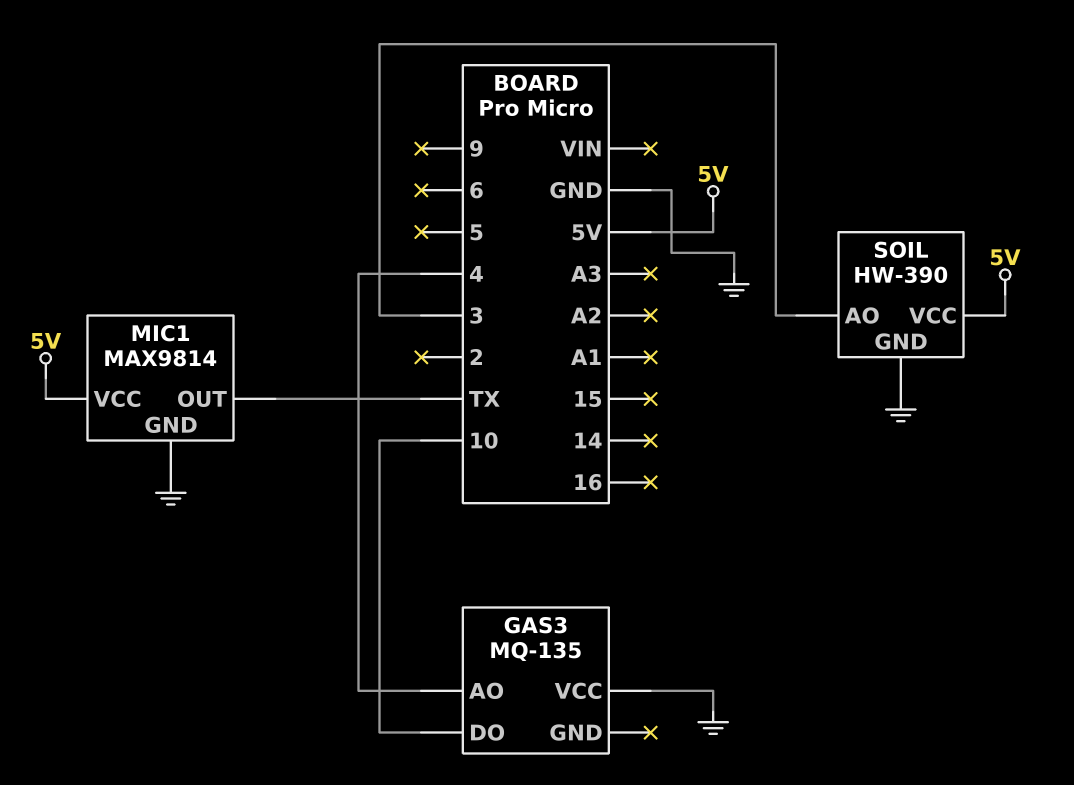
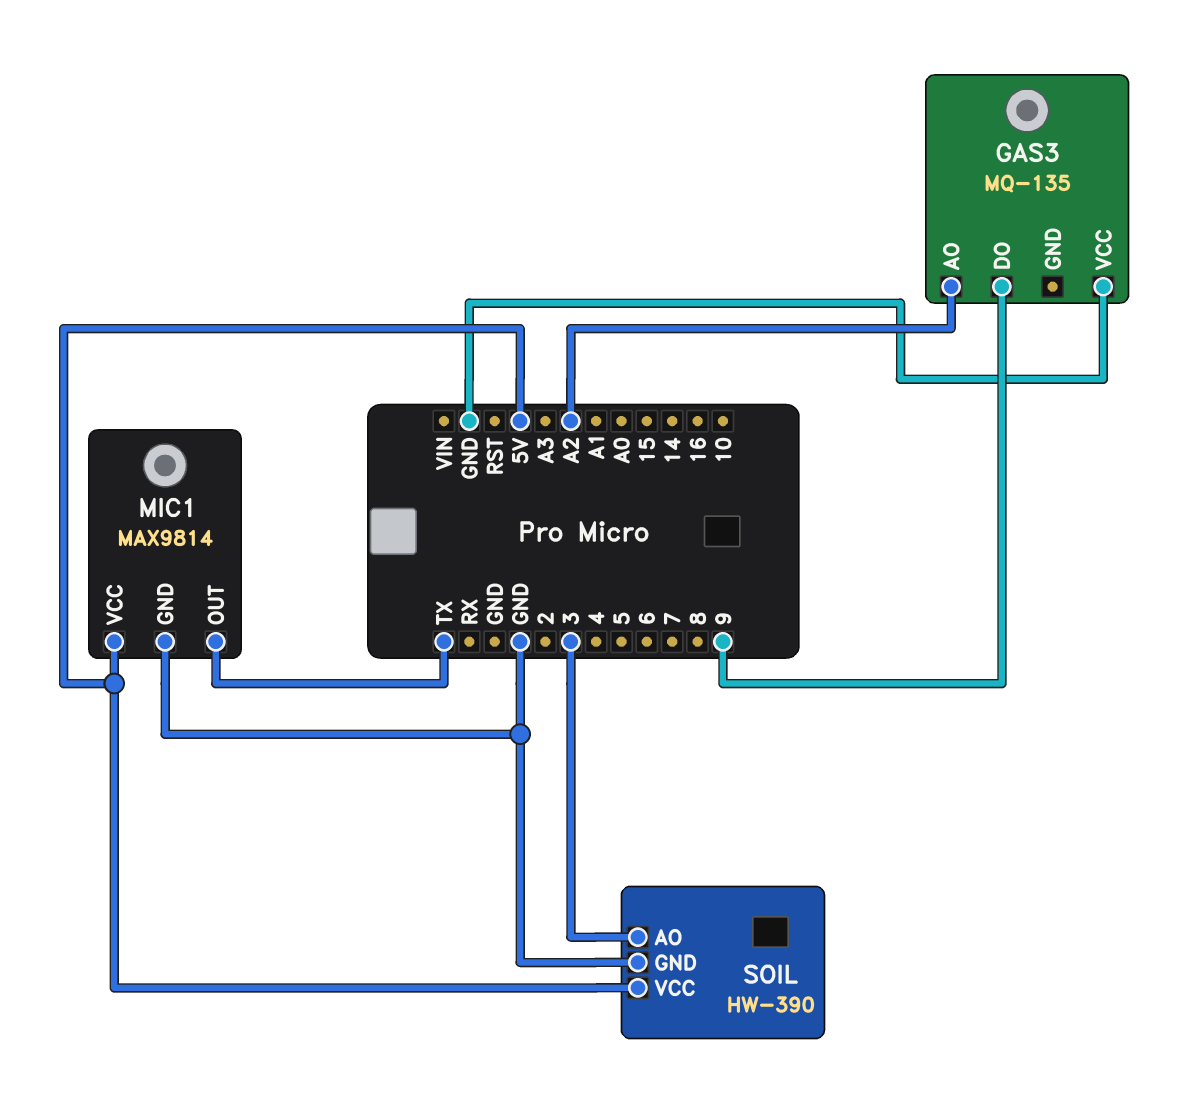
GAS3 pin AO: 4 -> A2
GAS3 pin DO: 10 -> 9

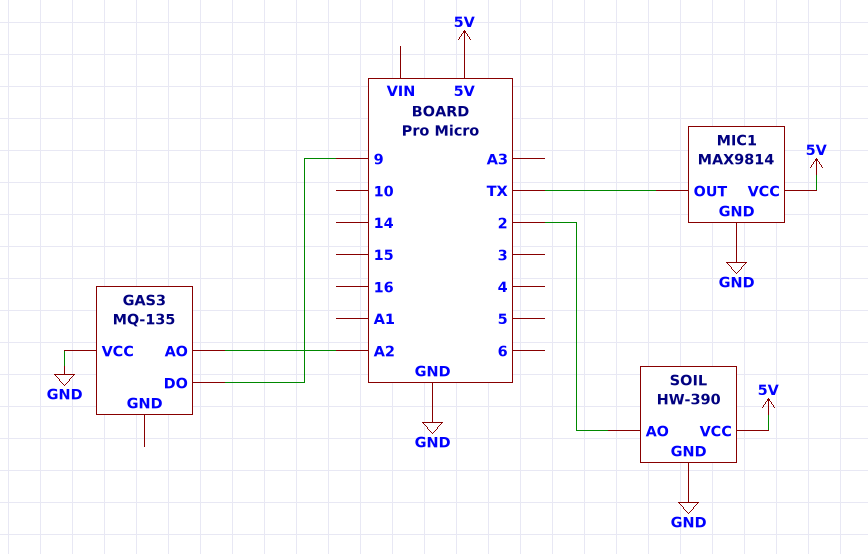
SOIL pin AO: 3 -> 2

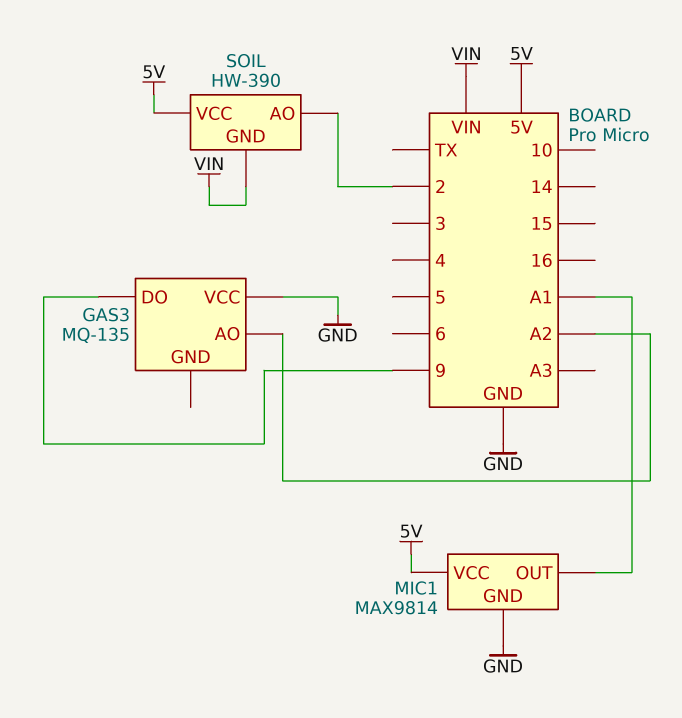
MIC1 pin OUT: TX -> A1
SOIL pin GND: GND -> VIN

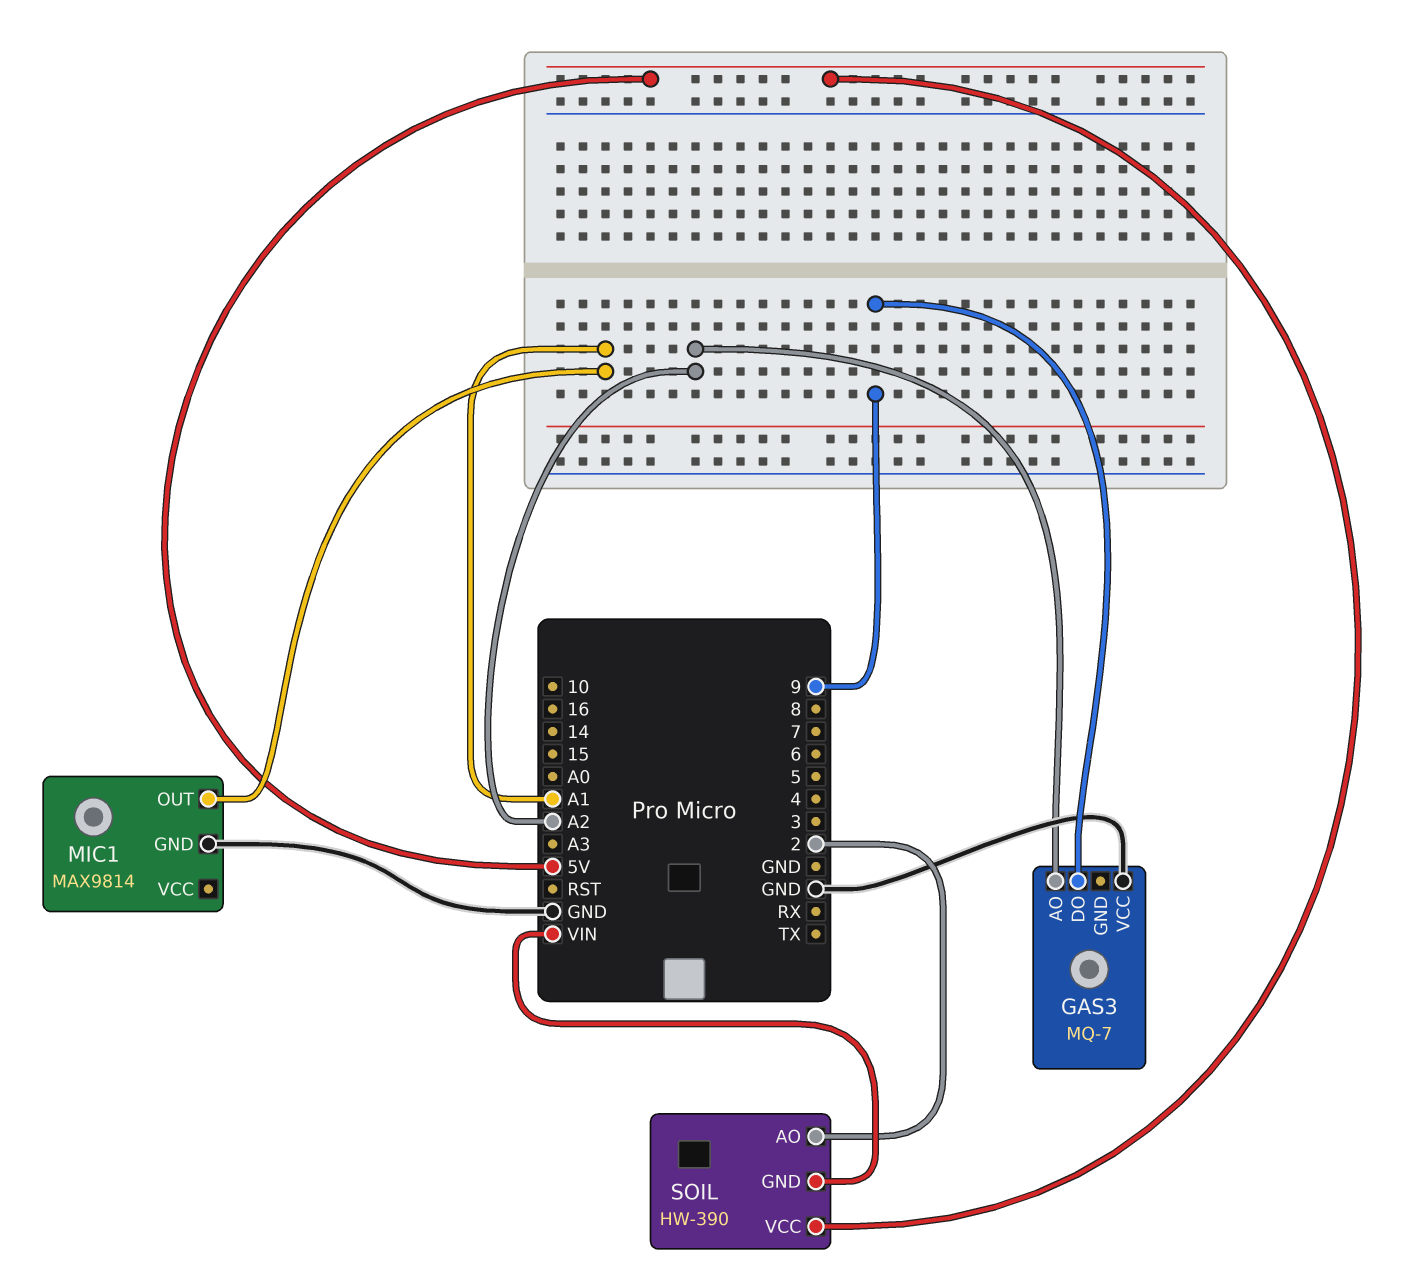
GAS3: MQ-135 -> MQ-7
MIC1 pin VCC: 5V -> none

